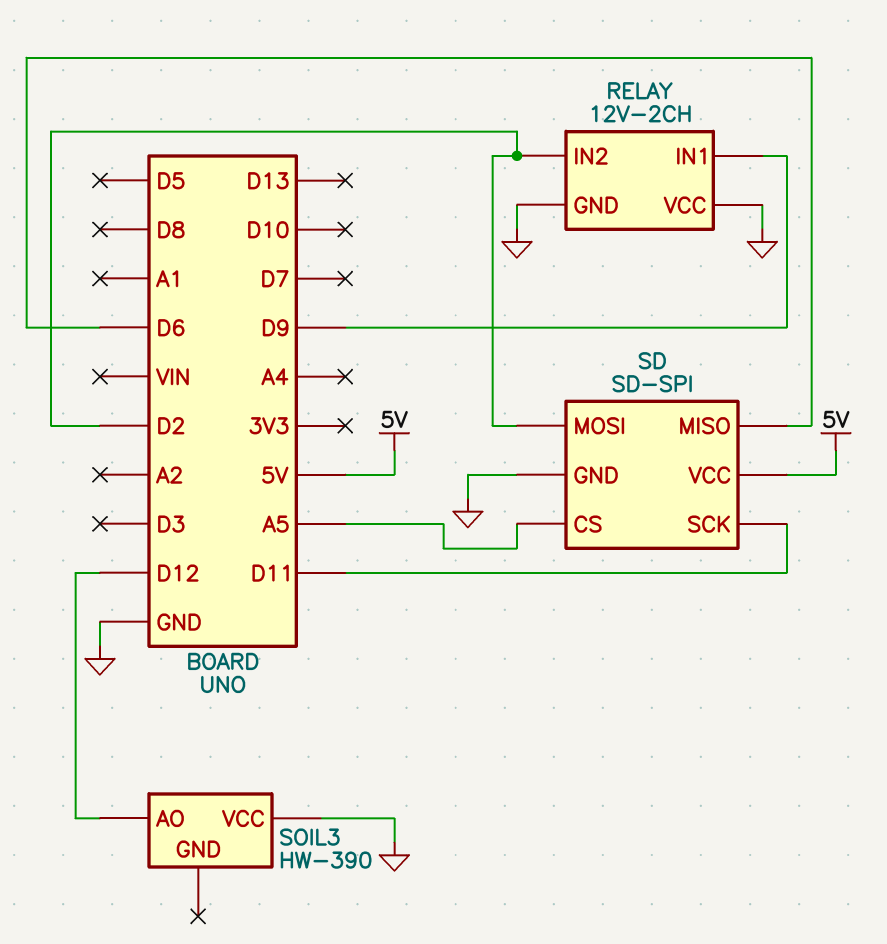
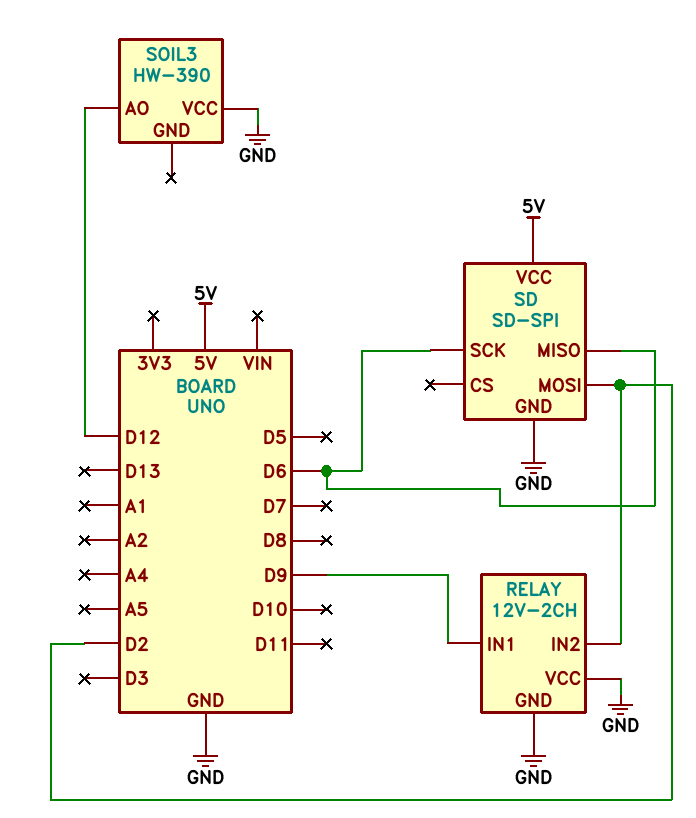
SD pin CS: A5 -> none
SD pin SCK: D11 -> D6

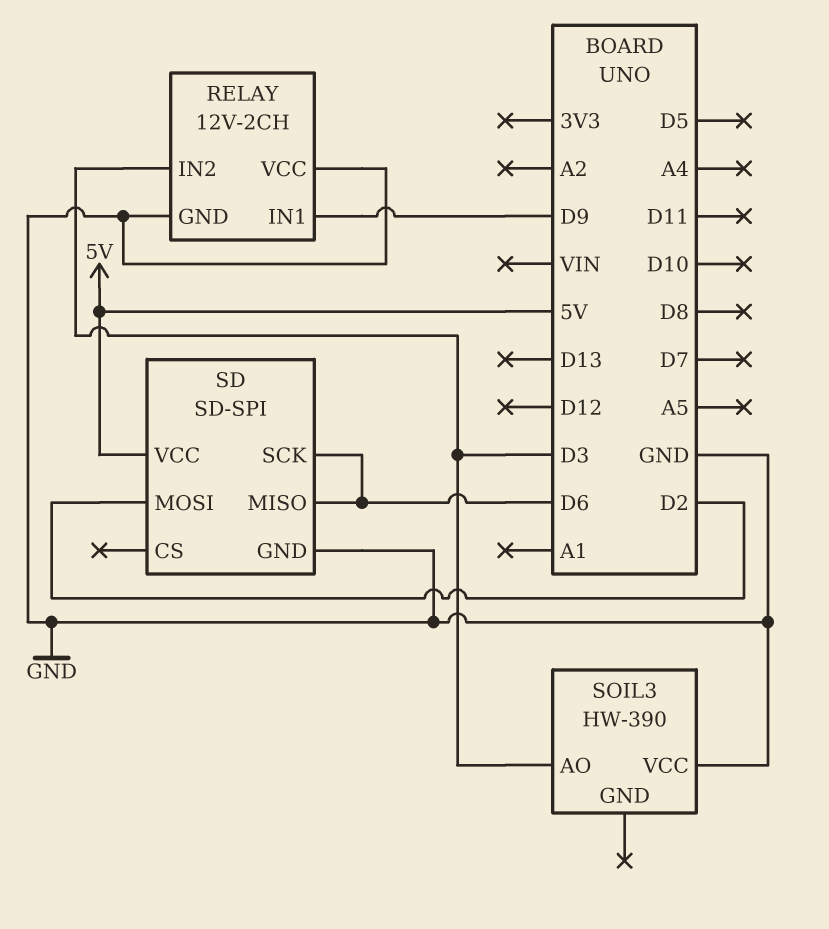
RELAY pin IN2: D2 -> D3
SOIL3 pin AO: D12 -> D3

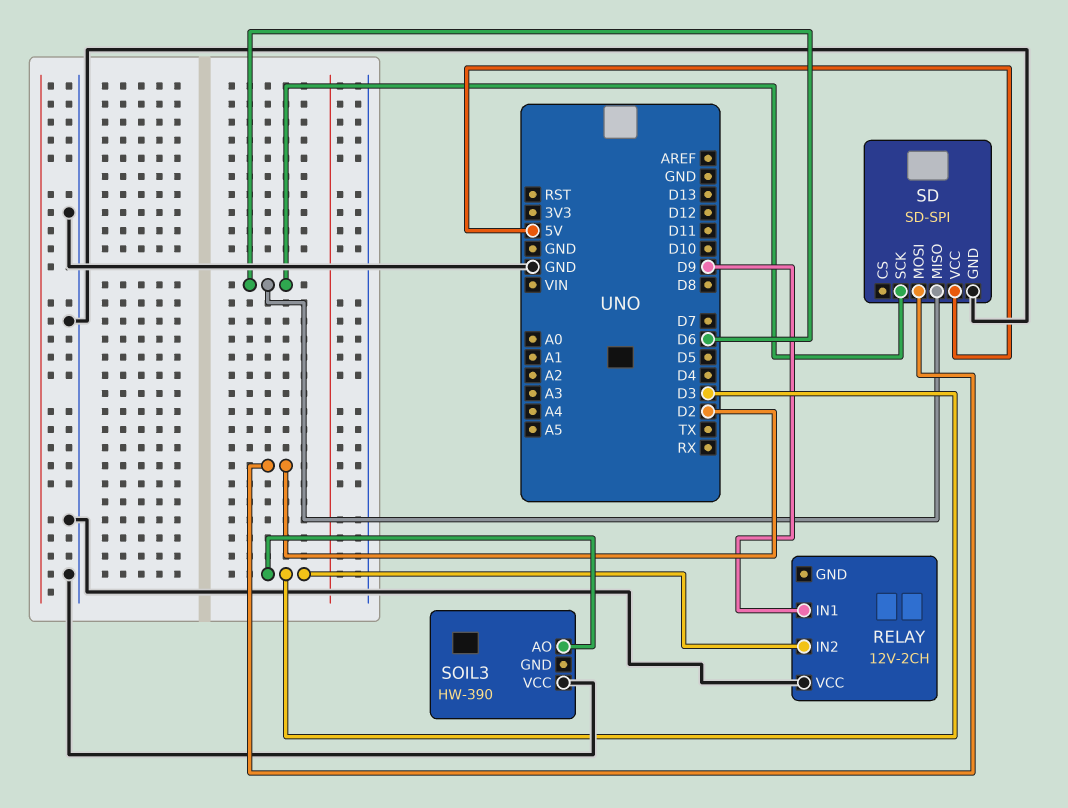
RELAY pin GND: GND -> none

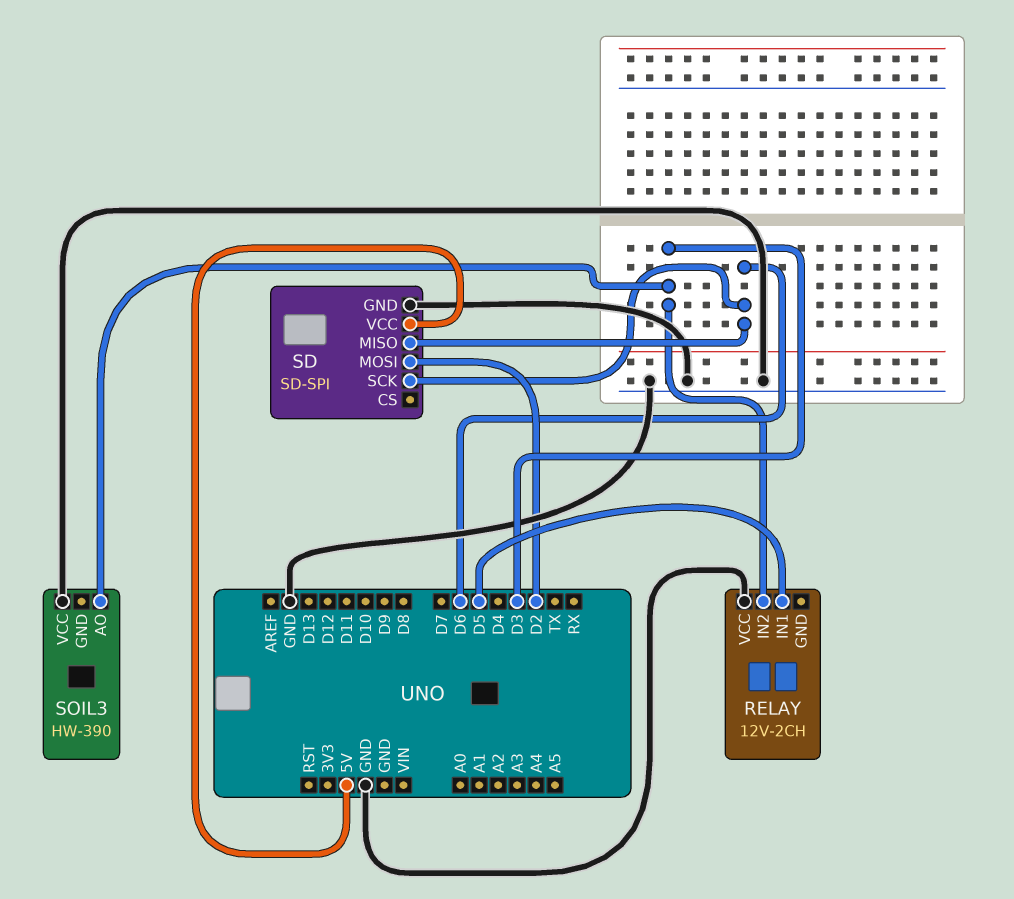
RELAY pin IN1: D9 -> D5

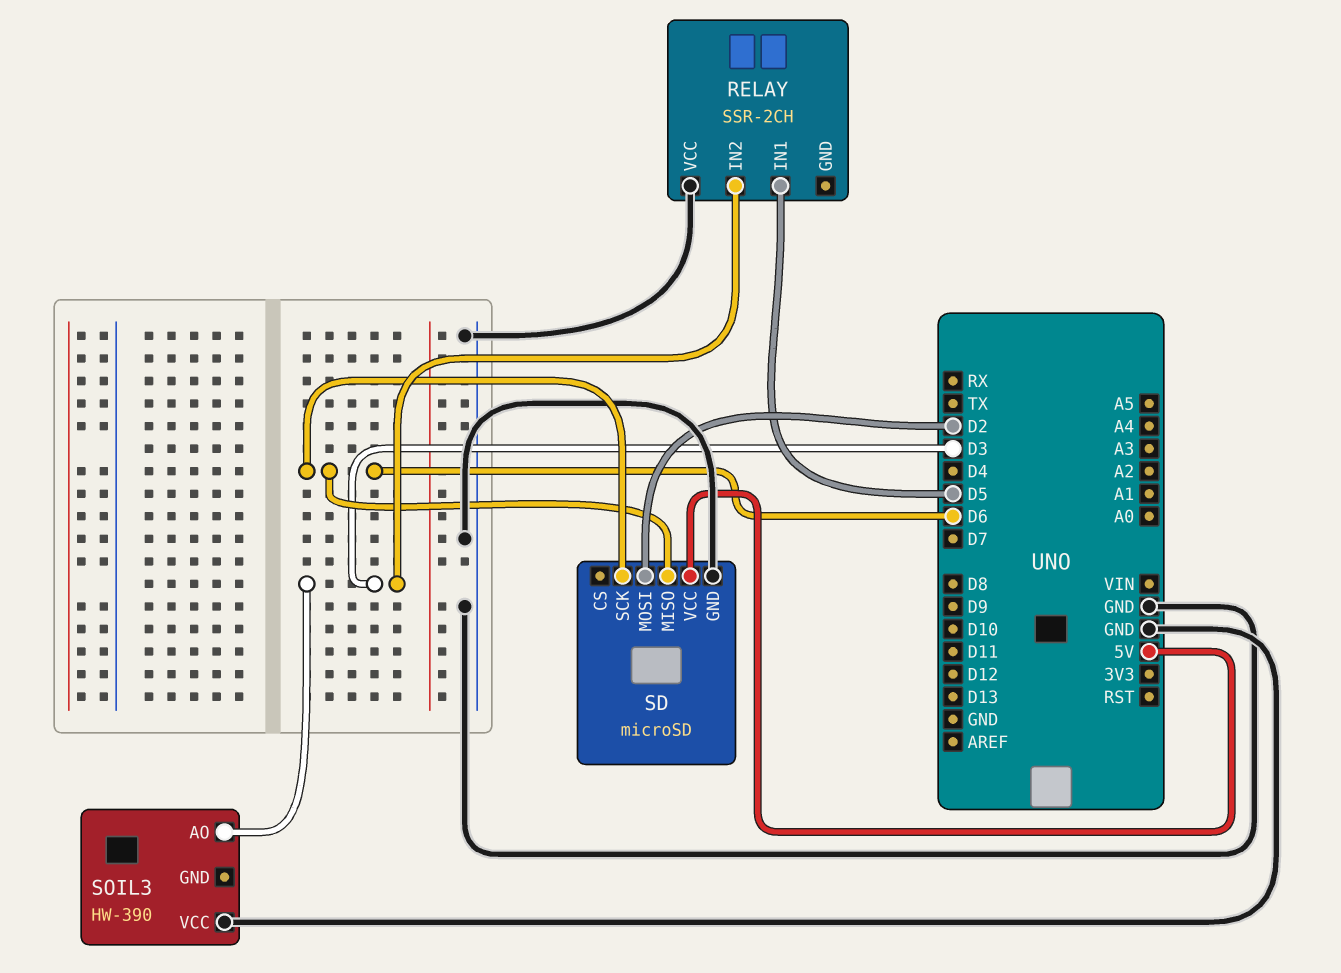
RELAY: 12V-2CH -> SSR-2CH
SD: SD-SPI -> microSD

